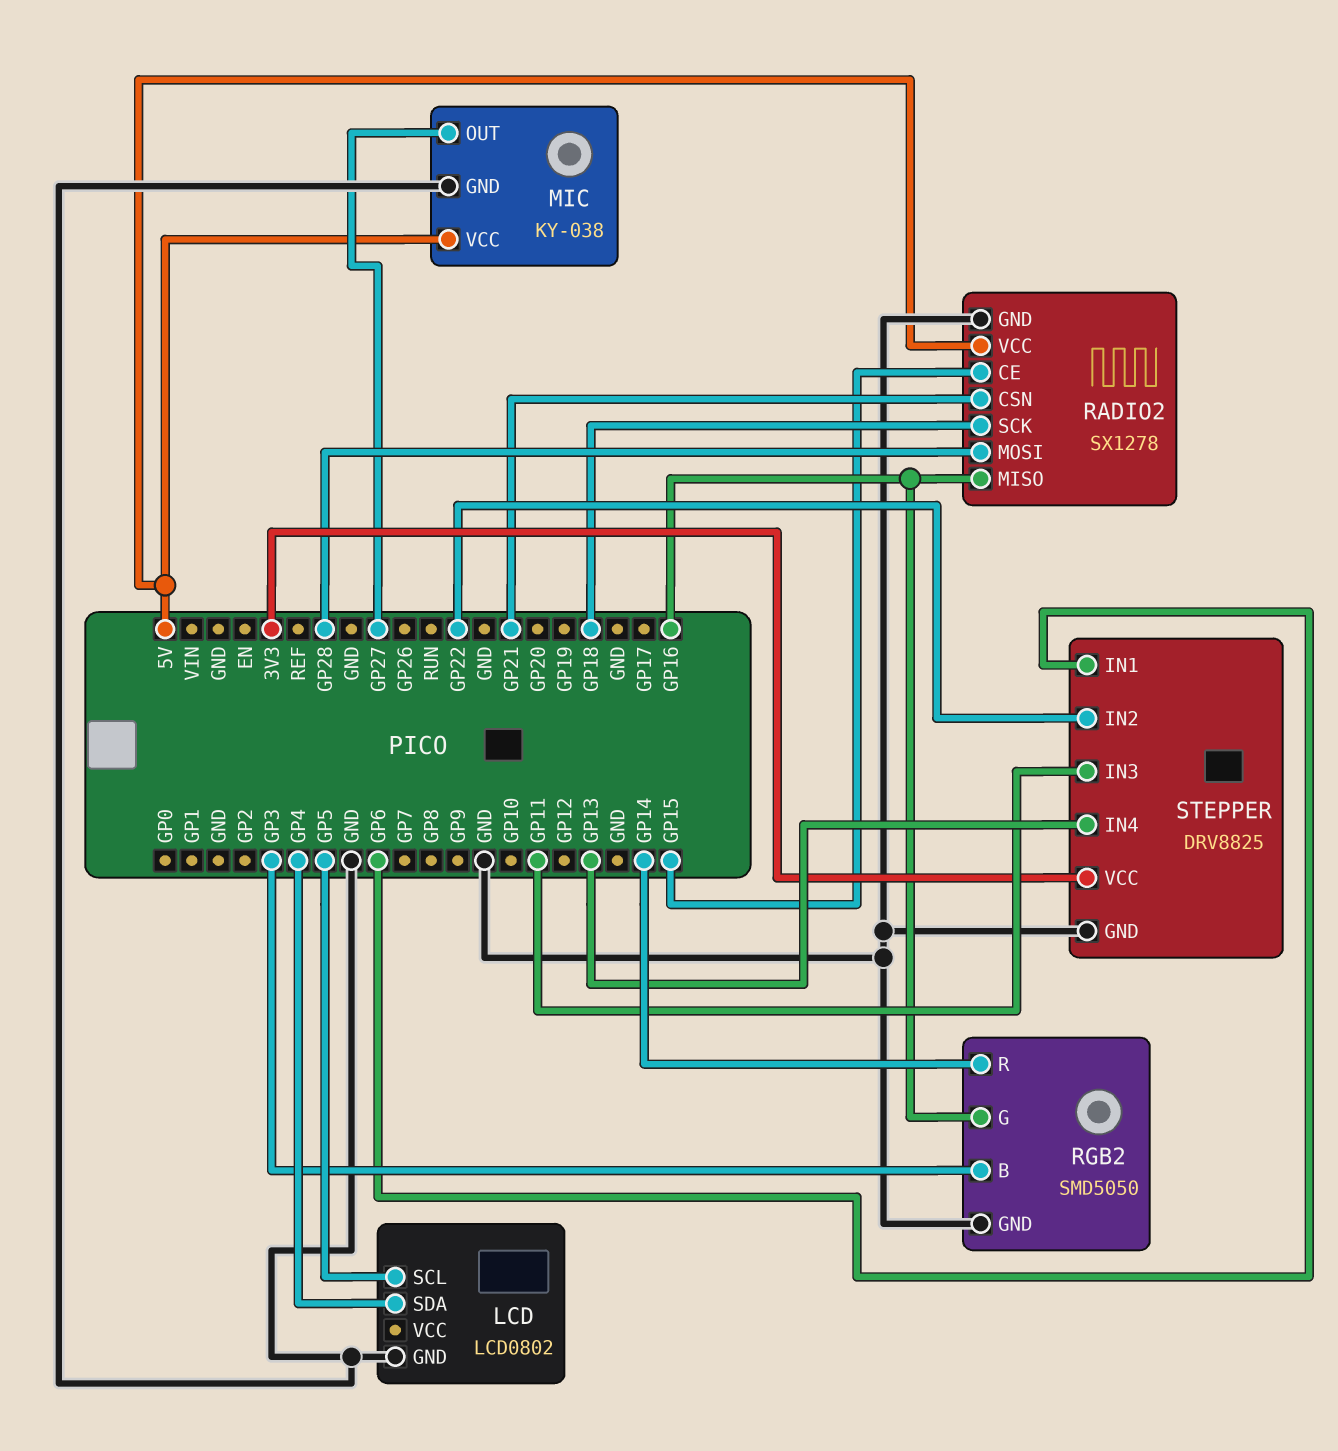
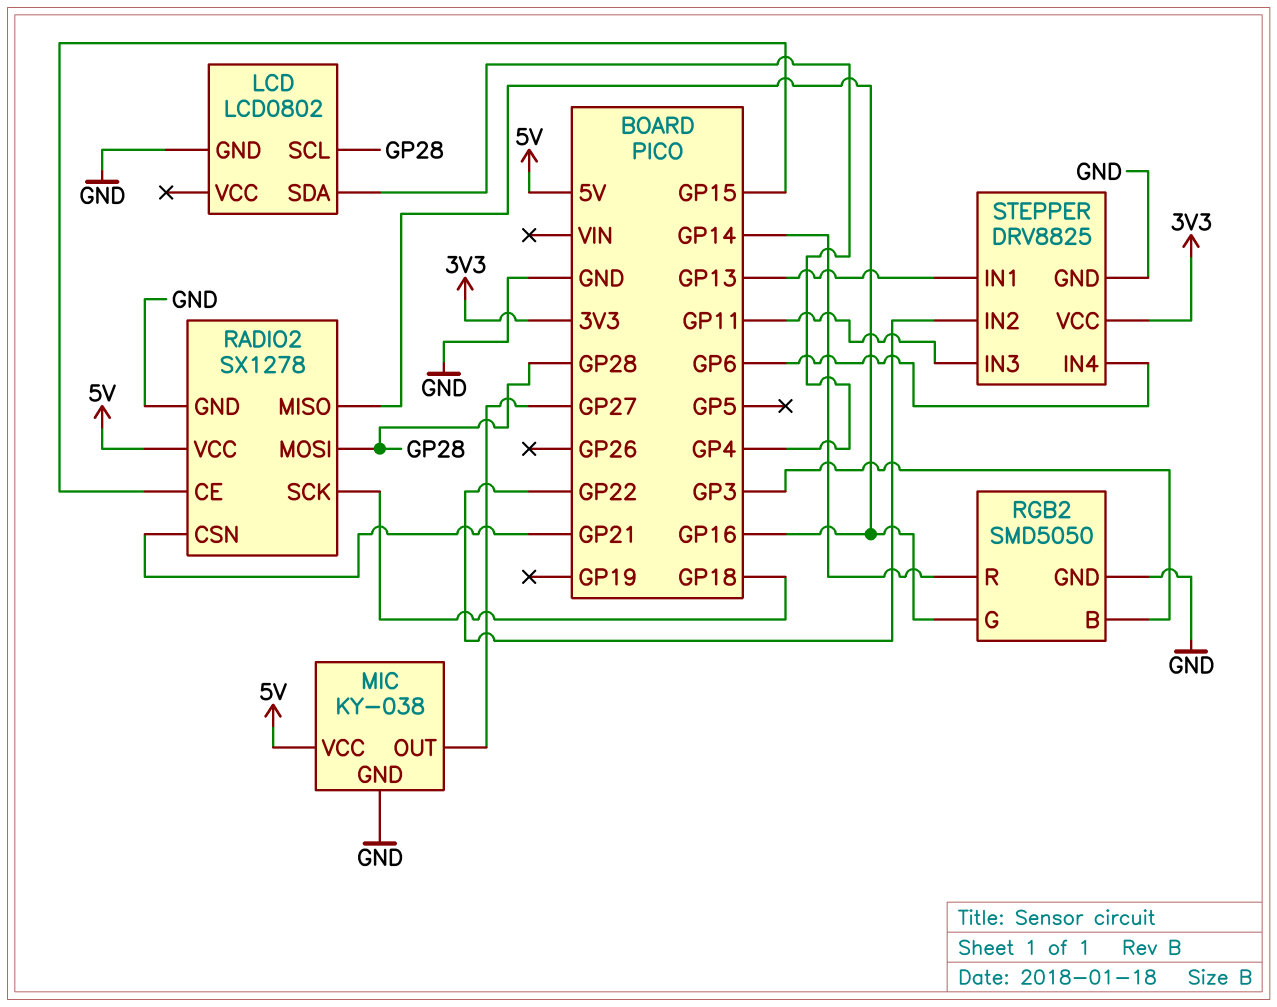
LCD pin SCL: GP5 -> GP28
STEPPER pin IN1: GP6 -> GP13
STEPPER pin IN4: GP13 -> GP6

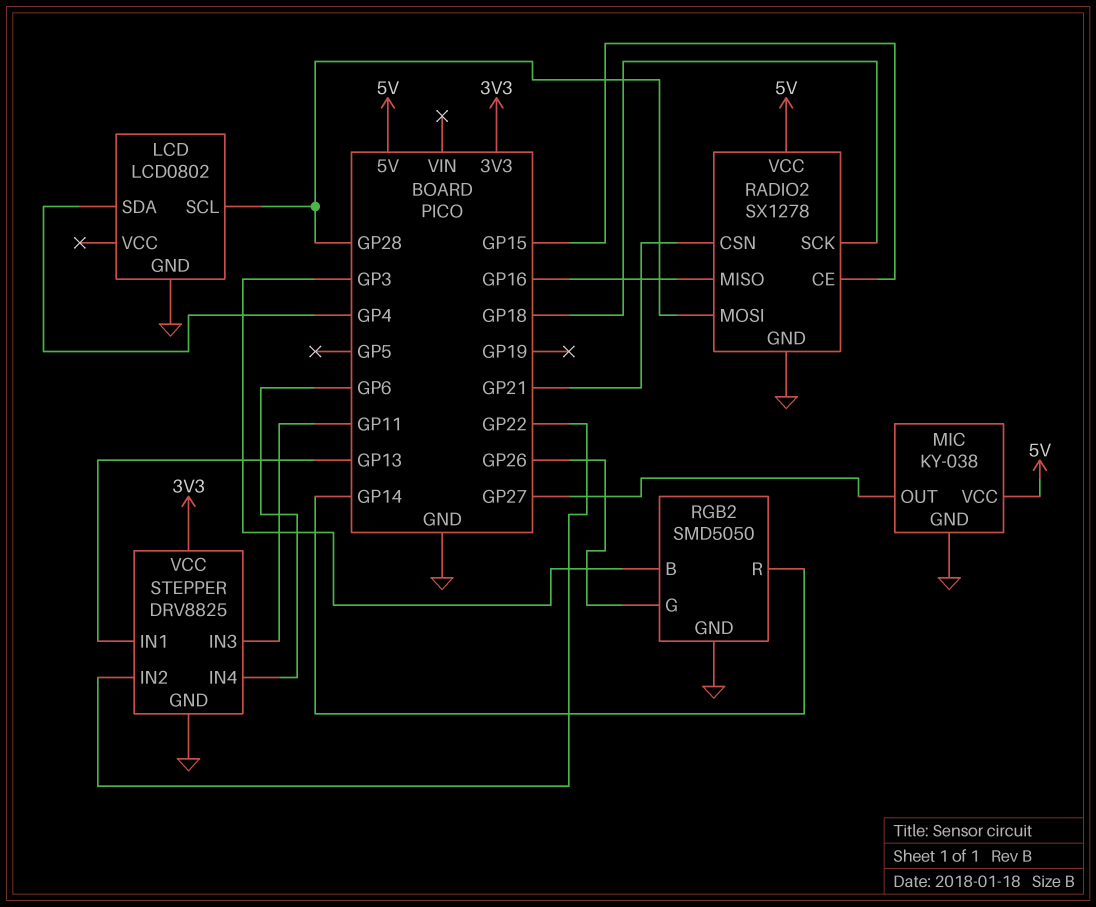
RGB2 pin G: GP16 -> GP26

